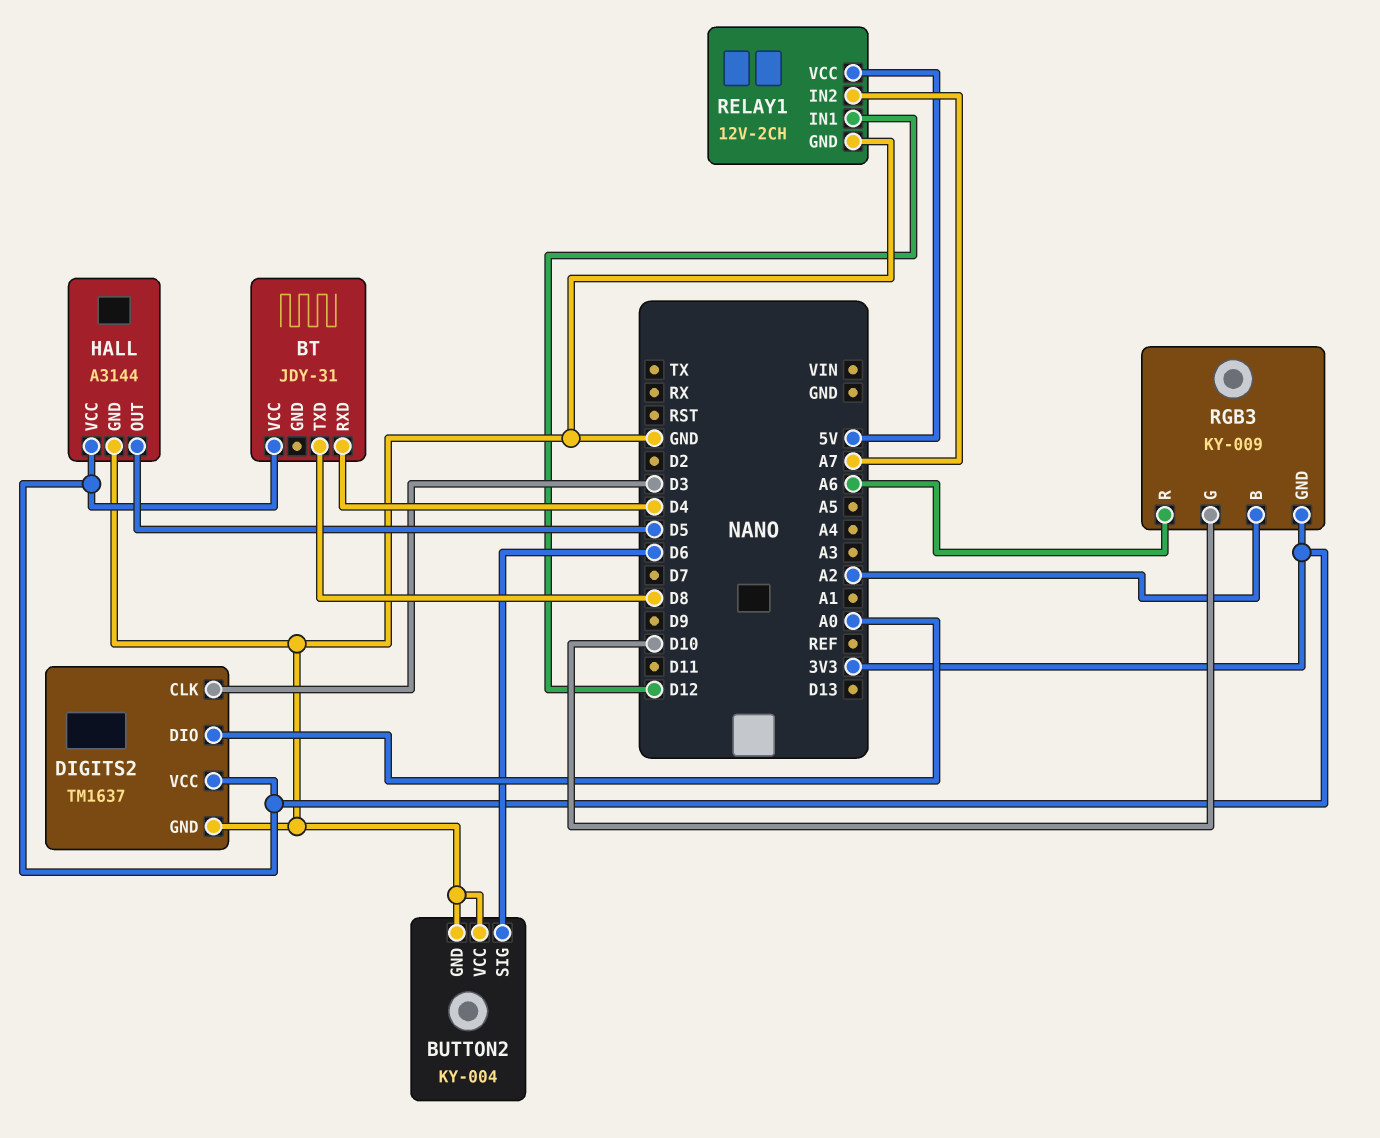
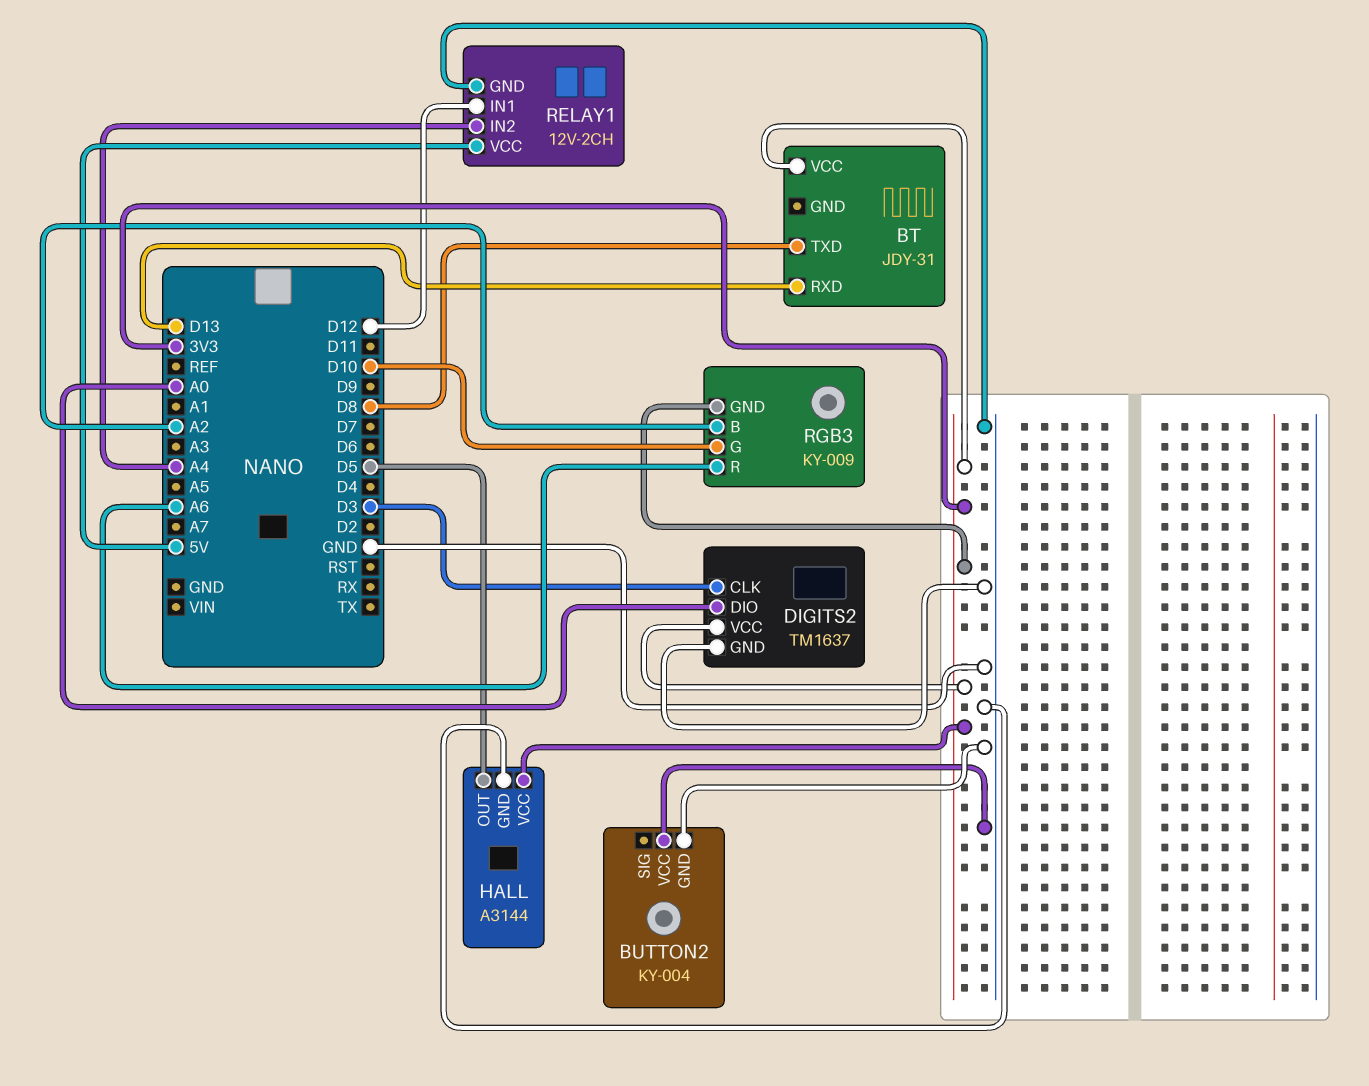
BT pin RXD: D4 -> D13
BUTTON2 pin SIG: D6 -> none
RELAY1 pin IN2: A7 -> A4

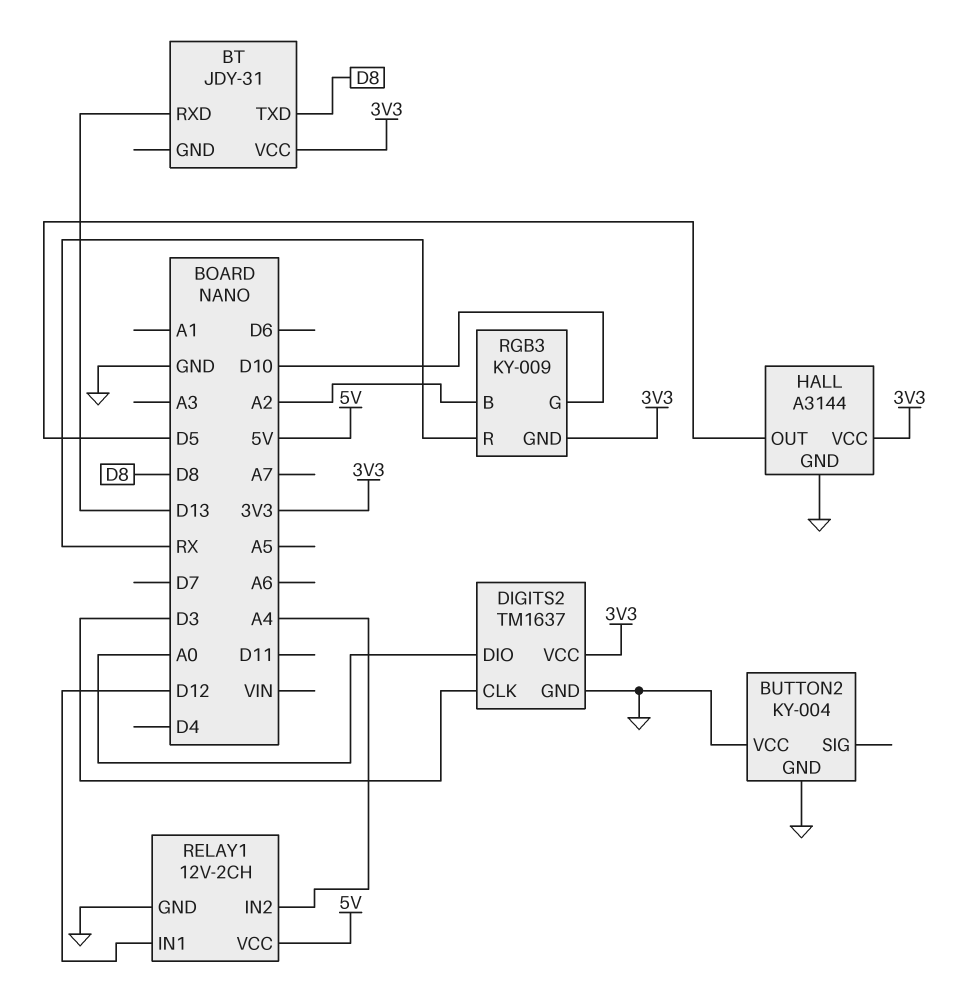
RGB3 pin R: A6 -> RX

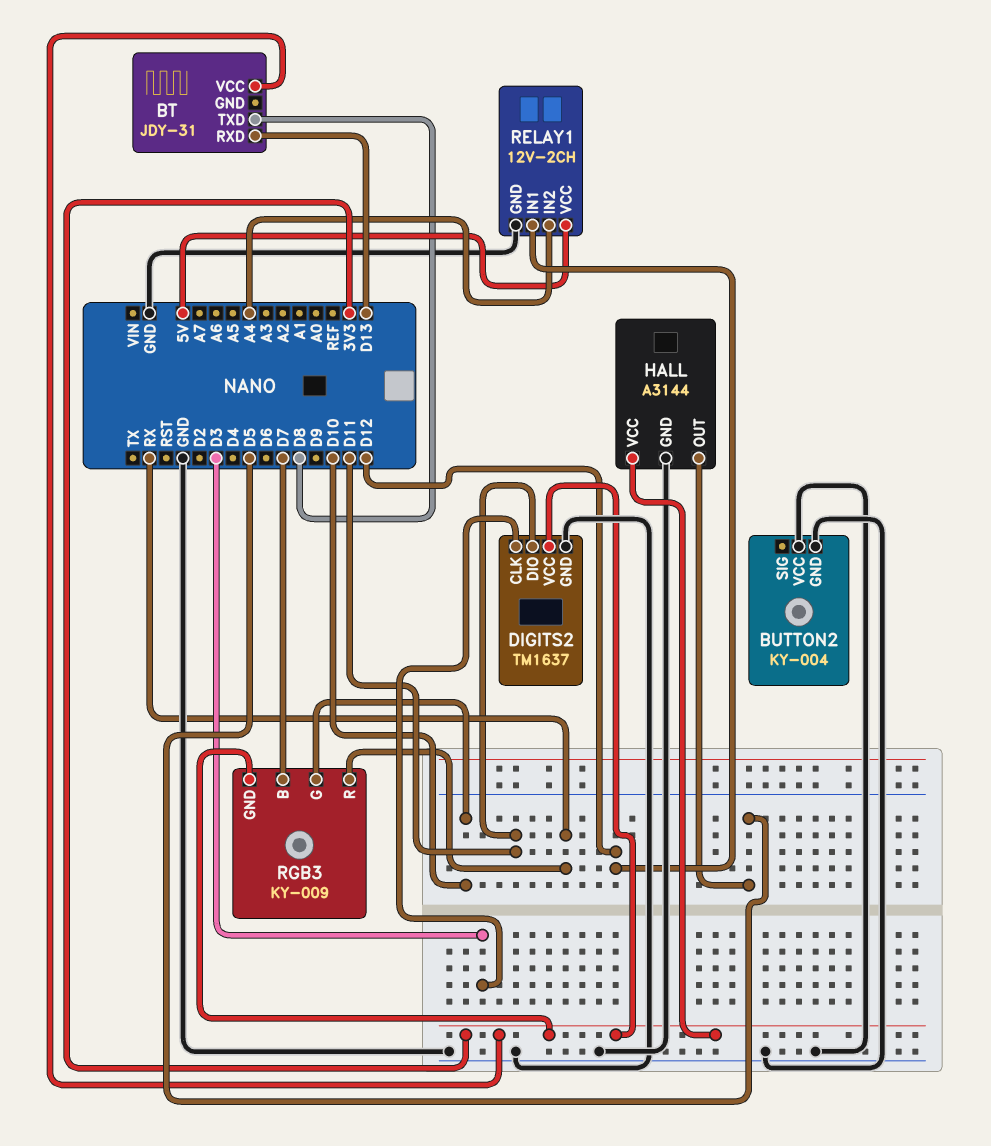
DIGITS2 pin DIO: A0 -> D11
RGB3 pin B: A2 -> D7

